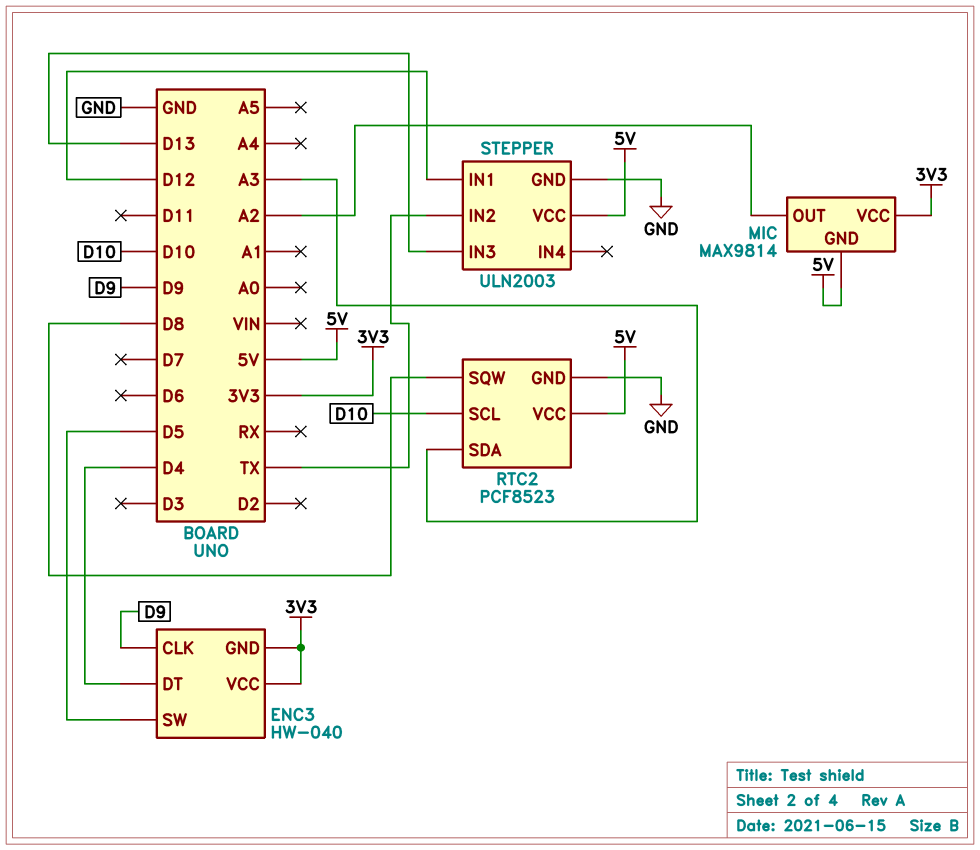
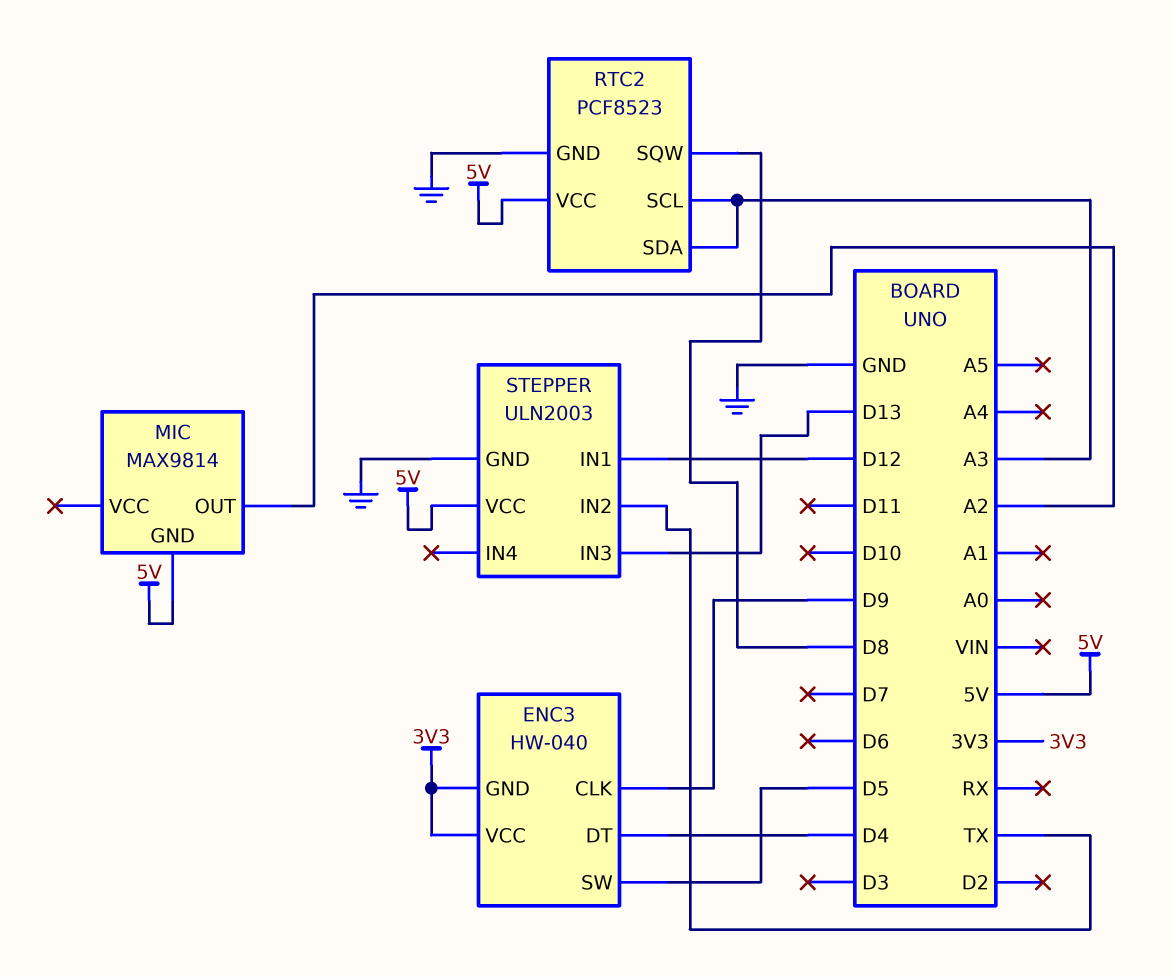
MIC pin VCC: 3V3 -> none
RTC2 pin SCL: D10 -> A3

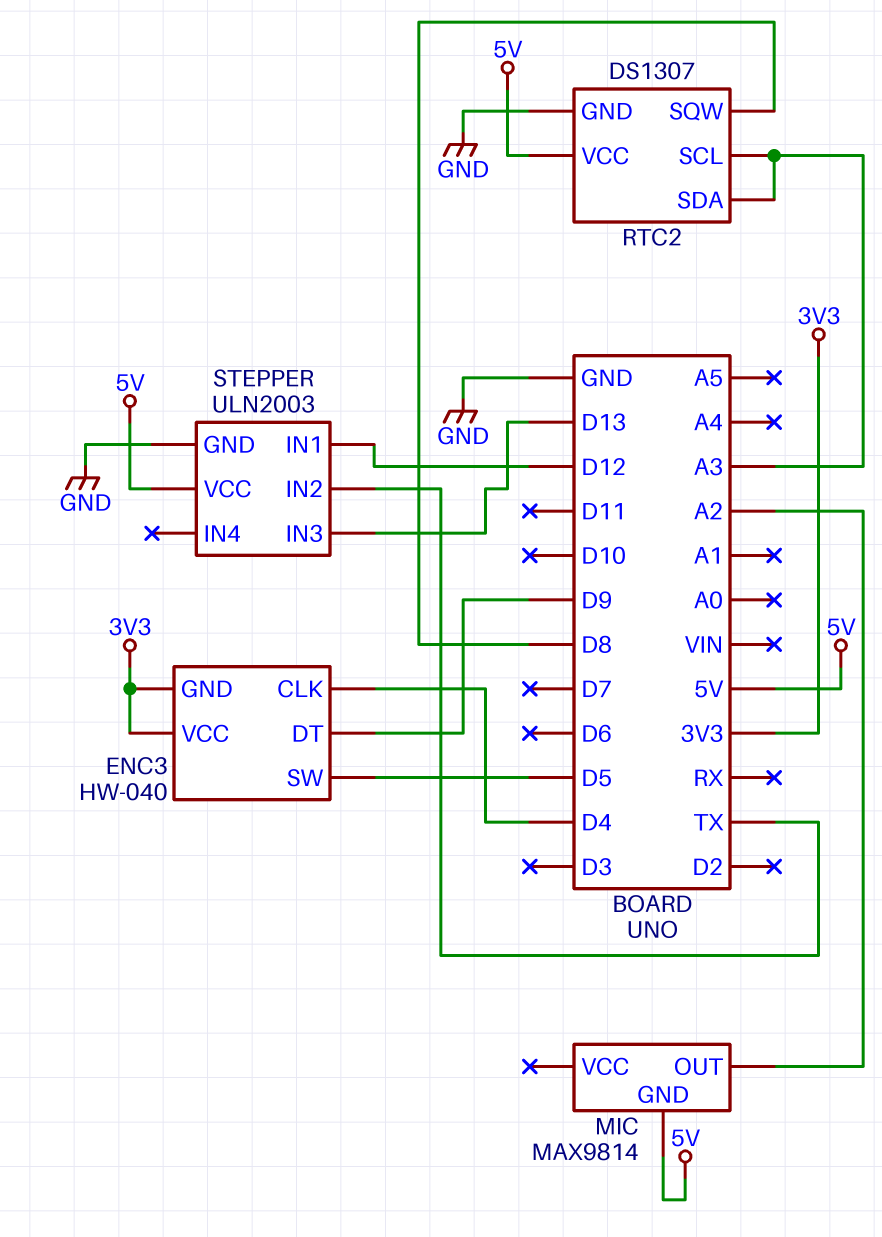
ENC3 pin CLK: D9 -> D4
ENC3 pin DT: D4 -> D9
RTC2: PCF8523 -> DS1307

